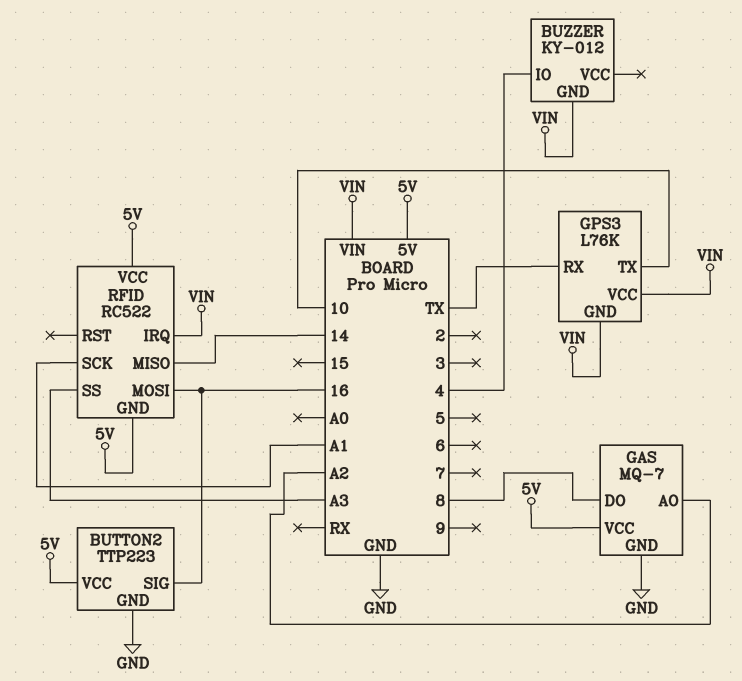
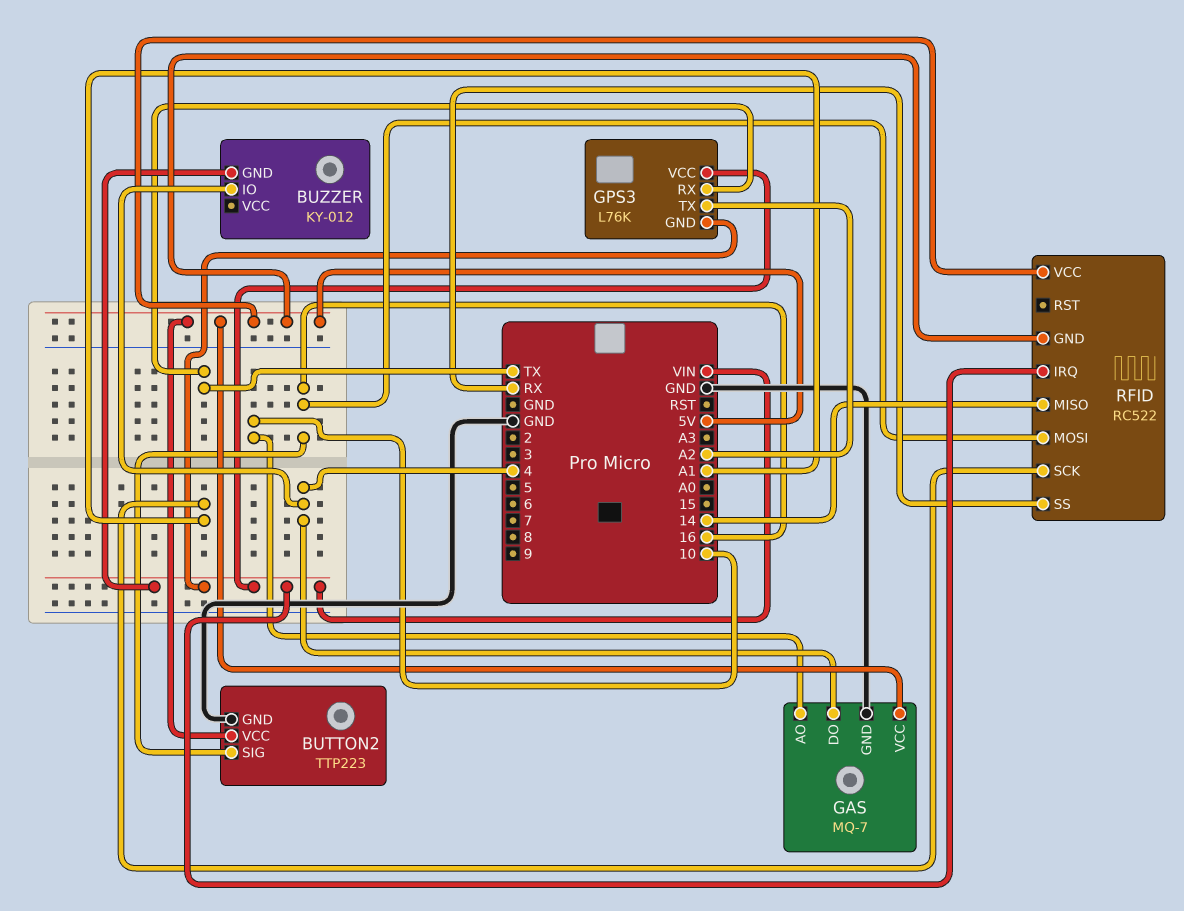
GAS pin AO: A2 -> 10
GAS pin DO: 8 -> 4
GPS3 pin TX: 10 -> A2
RFID pin SS: A3 -> RX

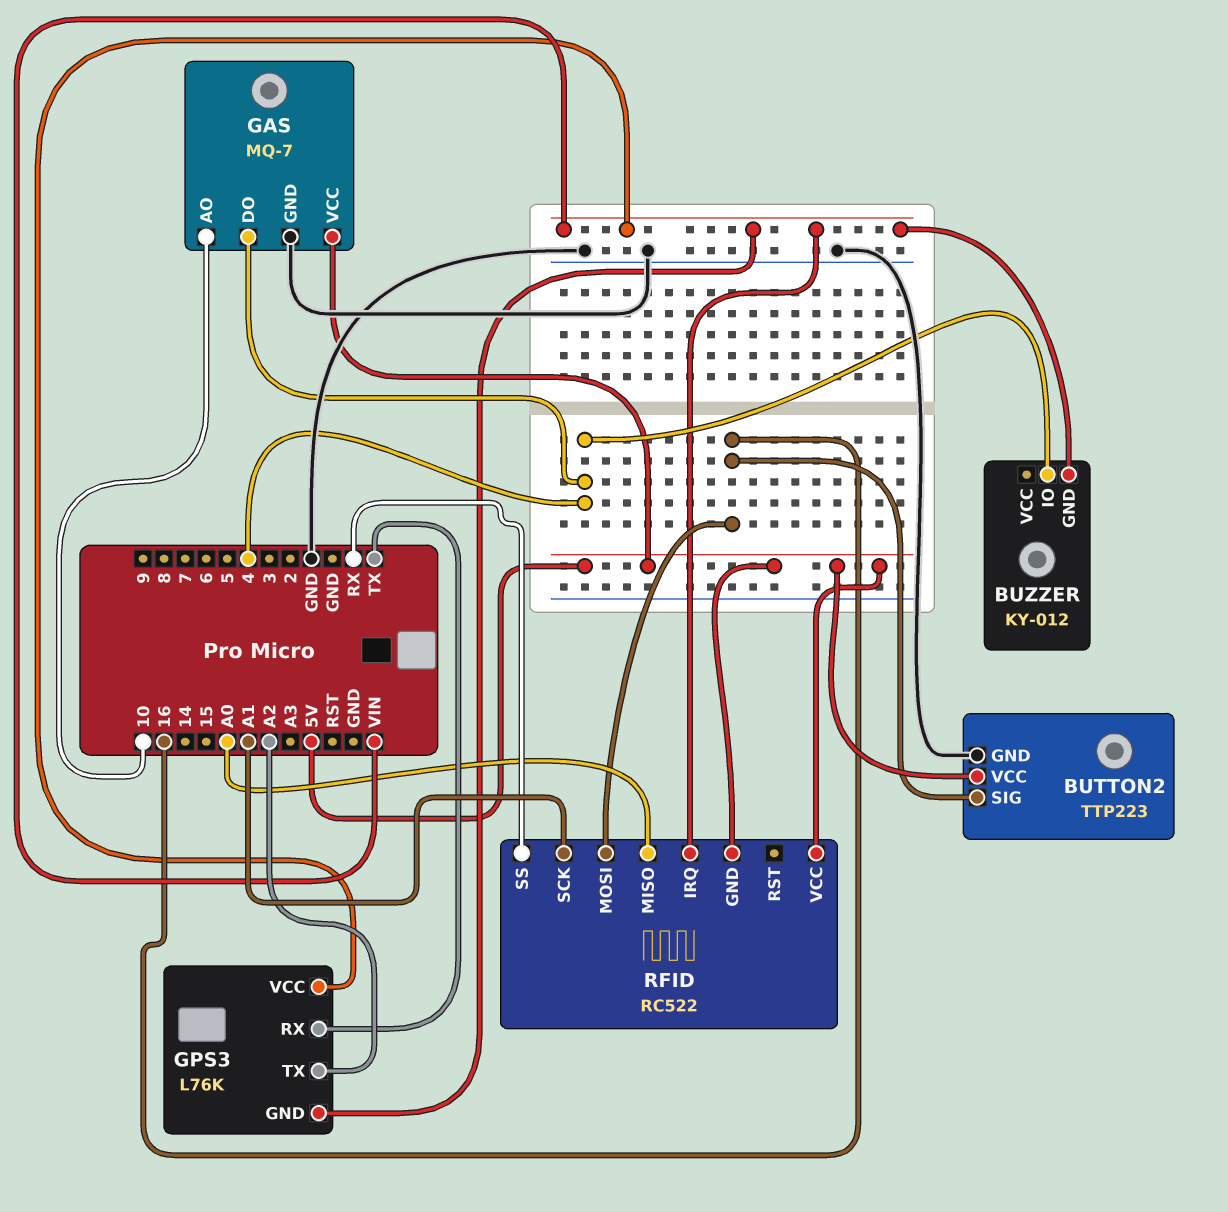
RFID pin MISO: 14 -> A0

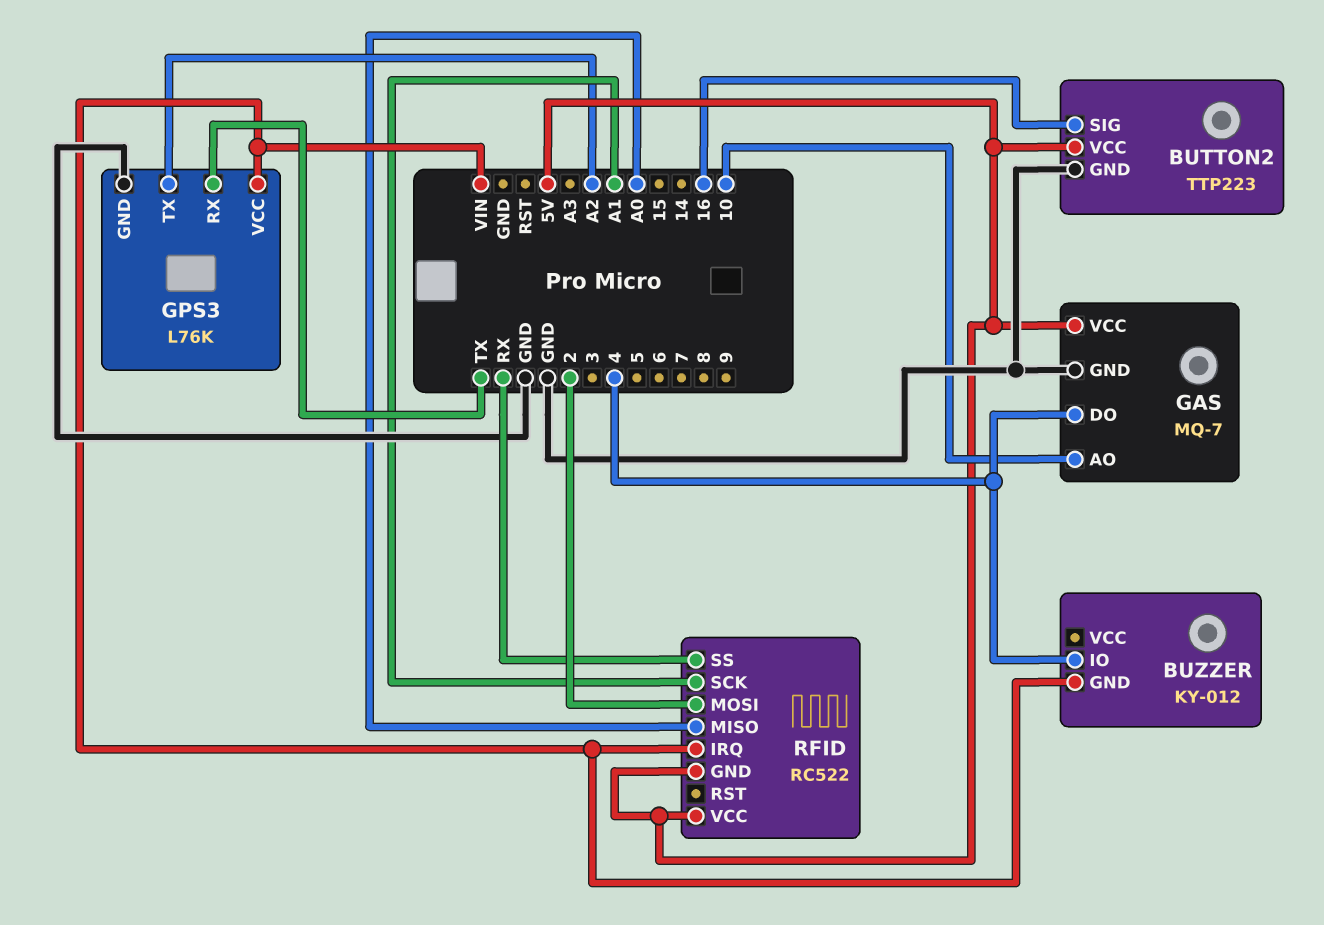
GPS3 pin GND: VIN -> GND
RFID pin MOSI: 16 -> 2

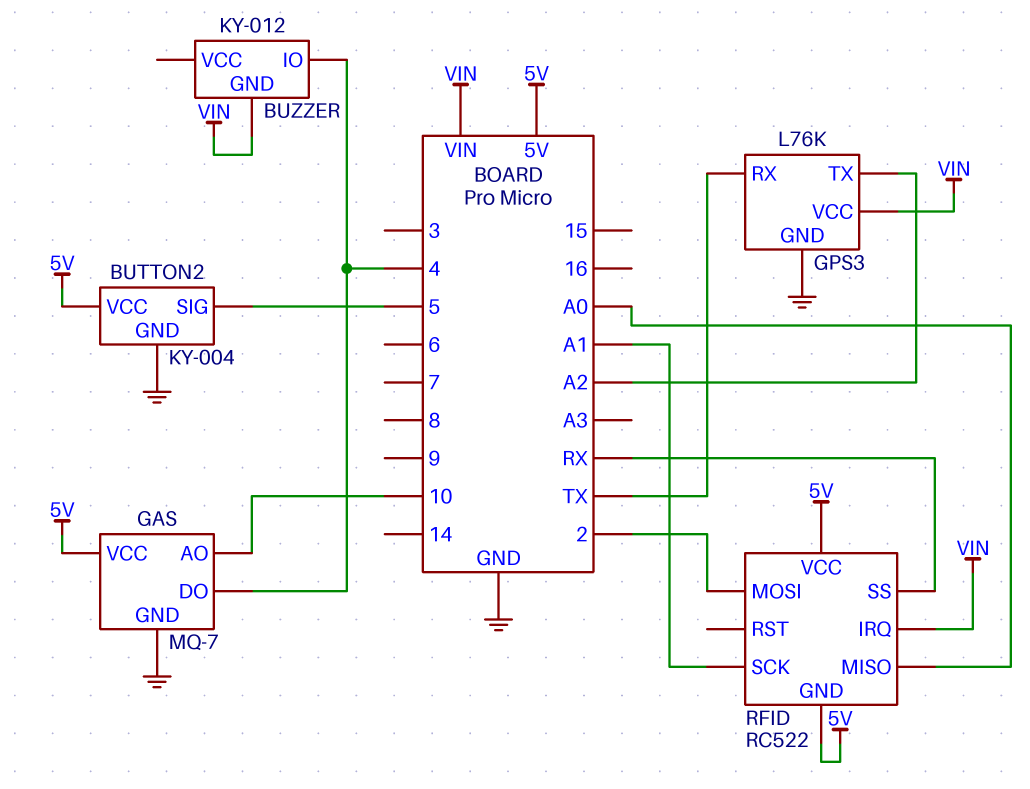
BUTTON2: TTP223 -> KY-004
BUTTON2 pin SIG: 16 -> 5

